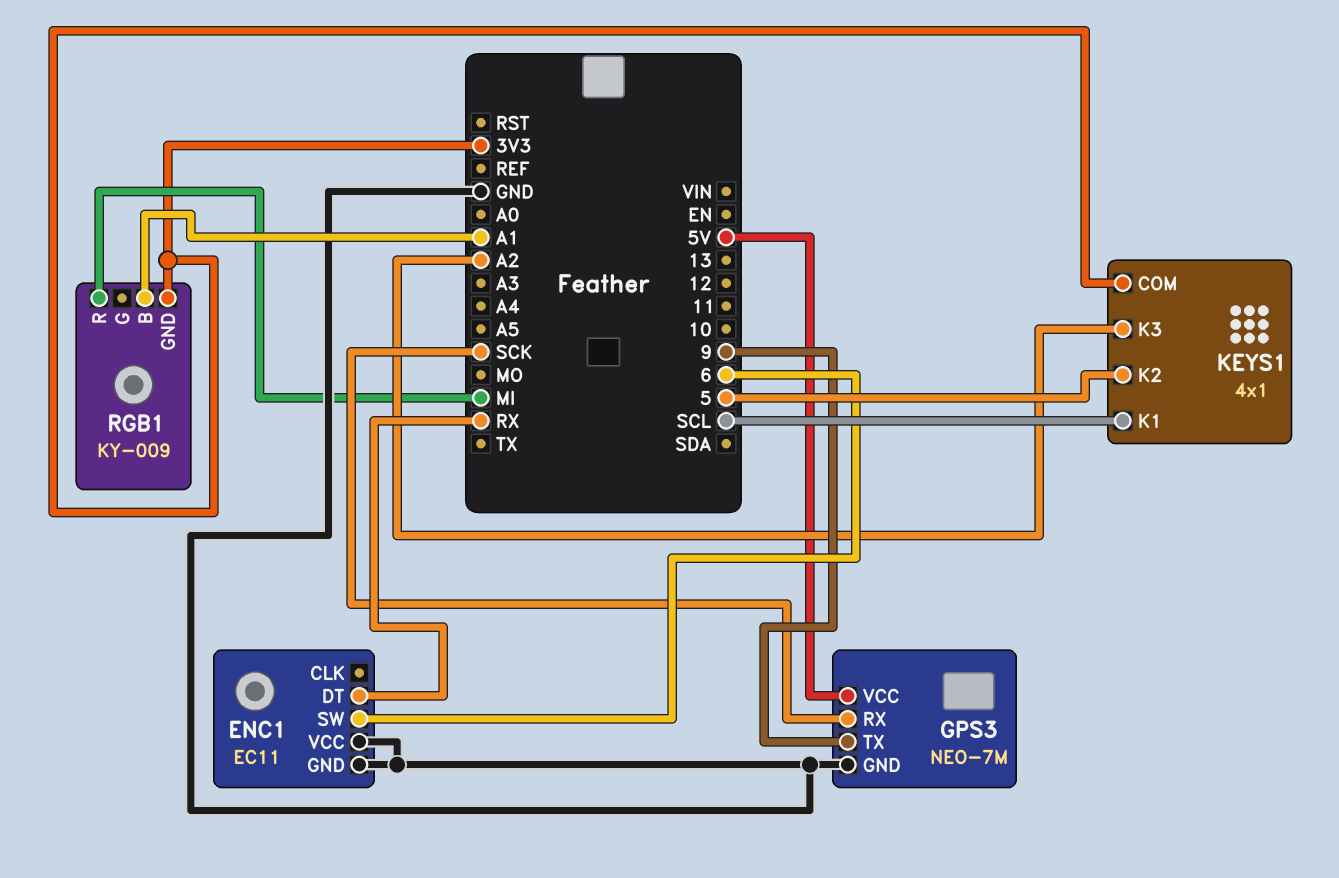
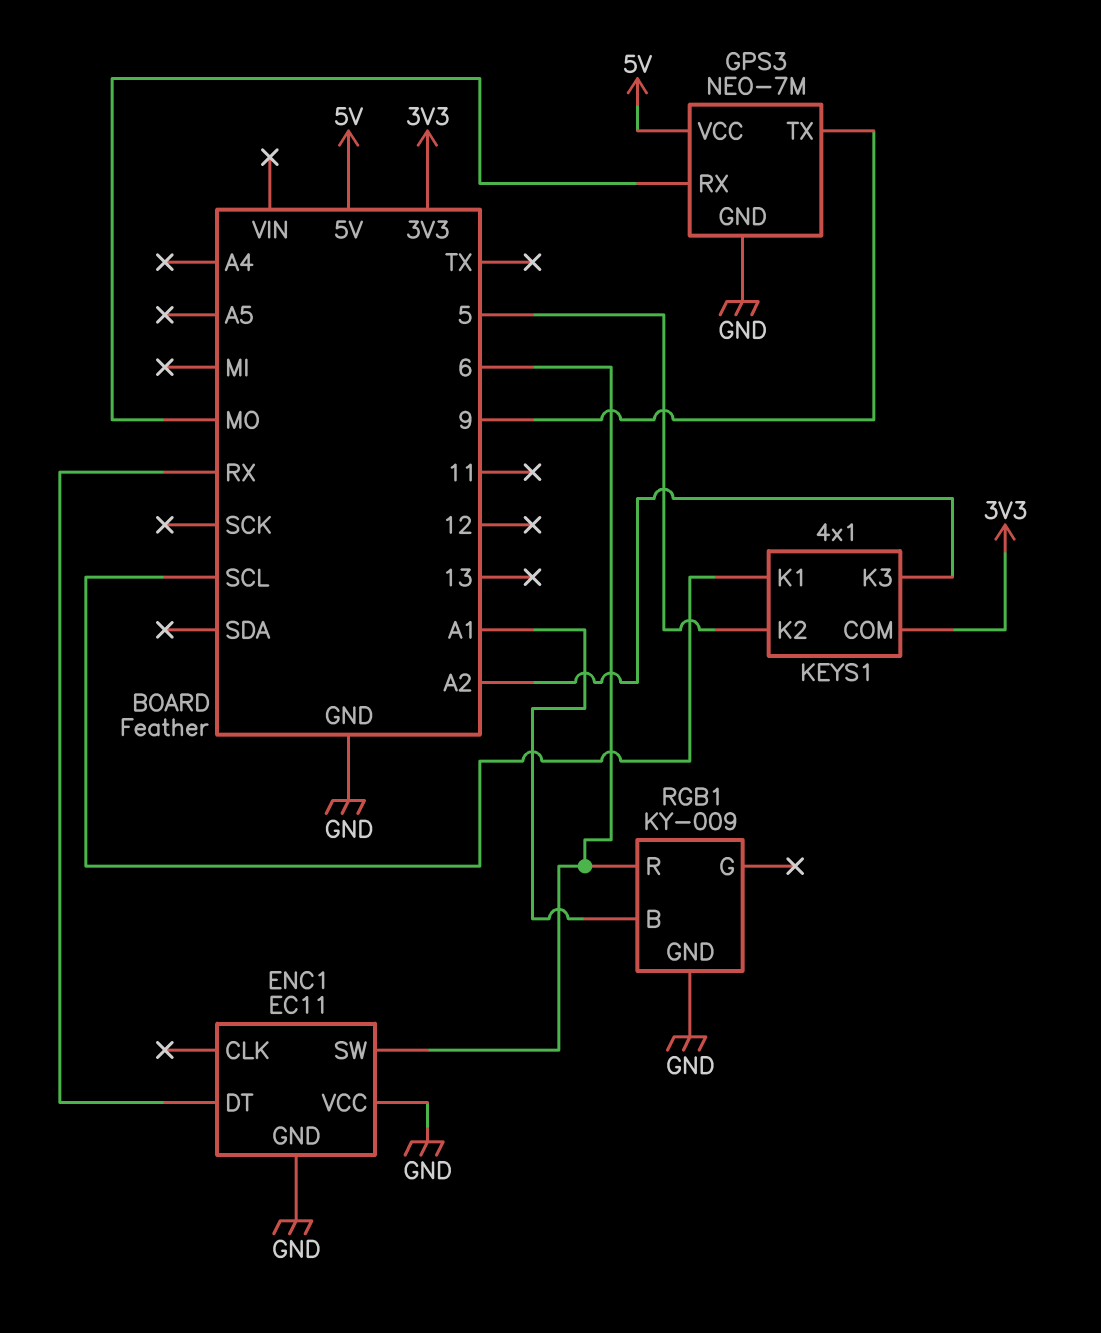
GPS3 pin RX: SCK -> MO
RGB1 pin GND: 3V3 -> GND
RGB1 pin R: MI -> 6

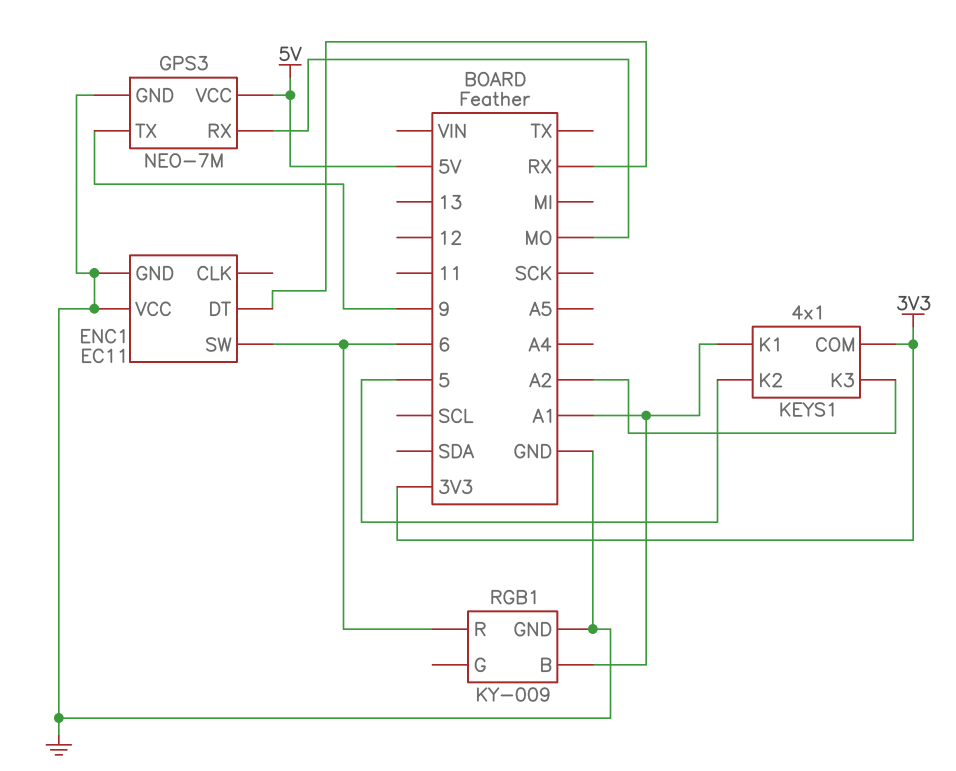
KEYS1 pin K1: SCL -> A1

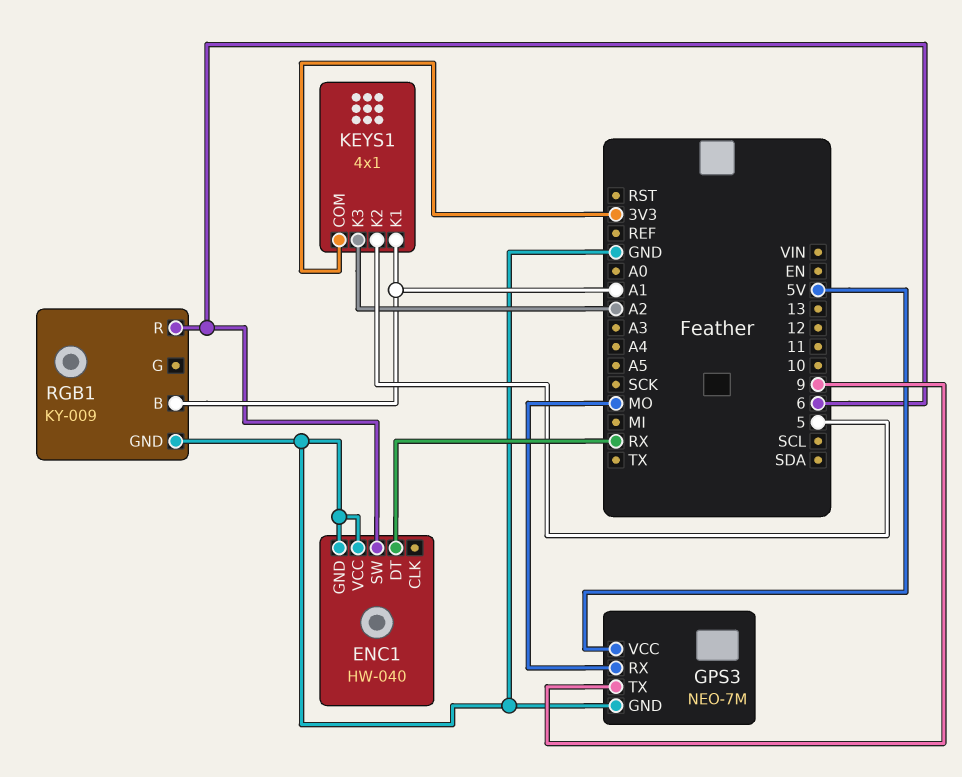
ENC1: EC11 -> HW-040

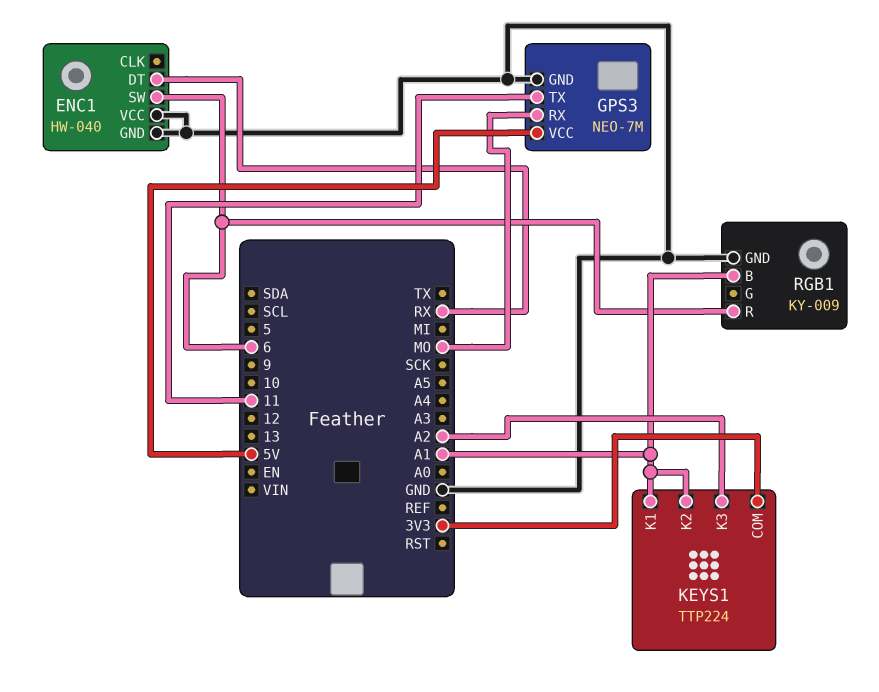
GPS3 pin TX: 9 -> 11
KEYS1: 4x1 -> TTP224
KEYS1 pin K2: 5 -> A1

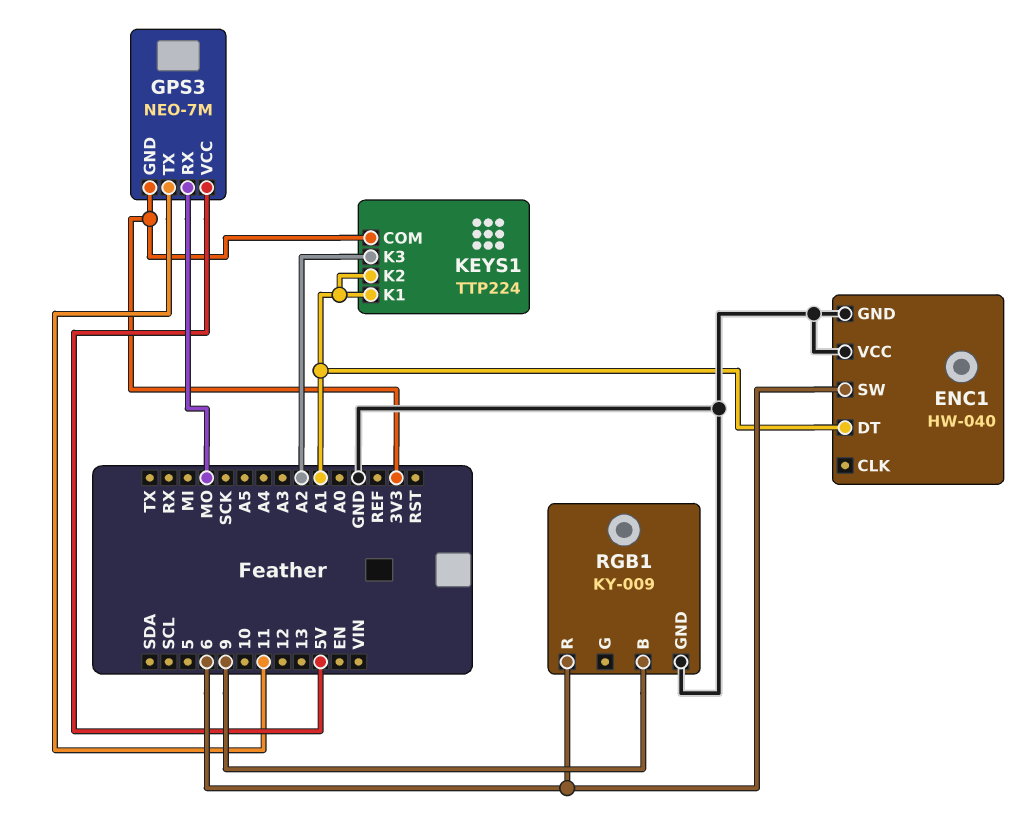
ENC1 pin DT: RX -> A1
GPS3 pin GND: GND -> 3V3
RGB1 pin B: A1 -> 9

